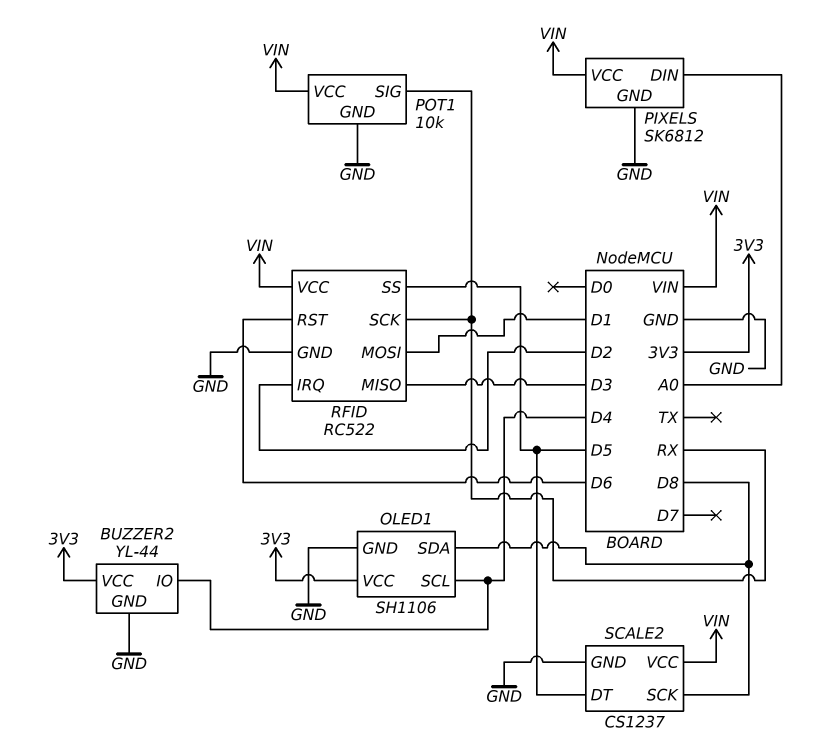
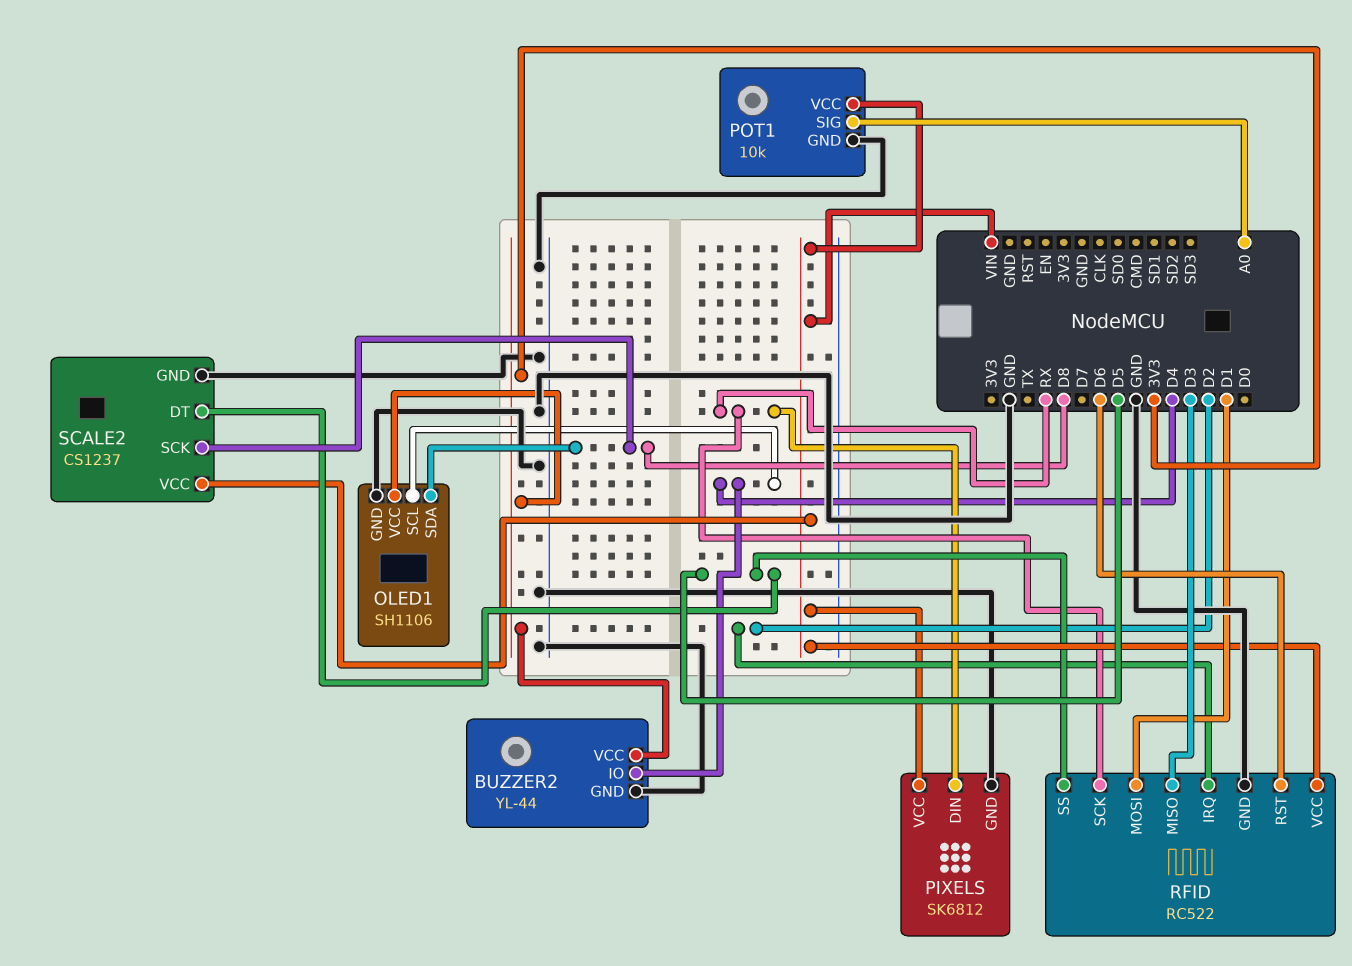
PIXELS pin DIN: A0 -> RX
POT1 pin SIG: RX -> A0

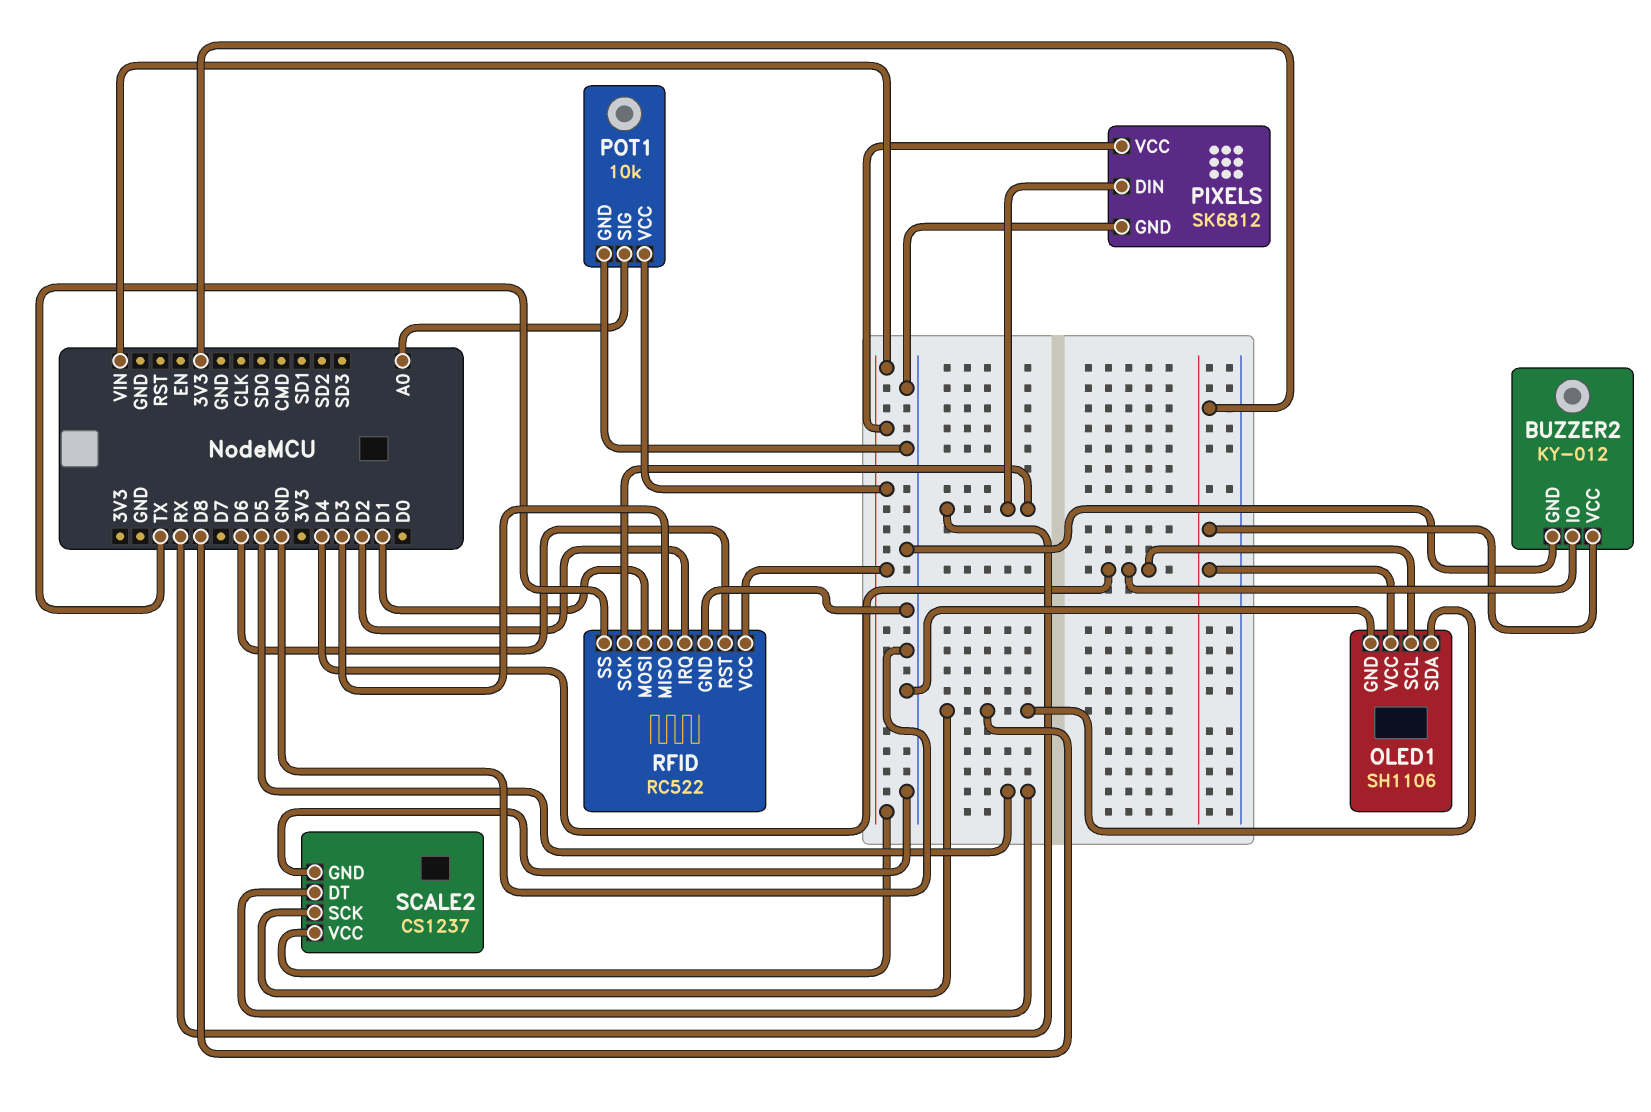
BUZZER2: YL-44 -> KY-012
RFID pin SS: D5 -> TX

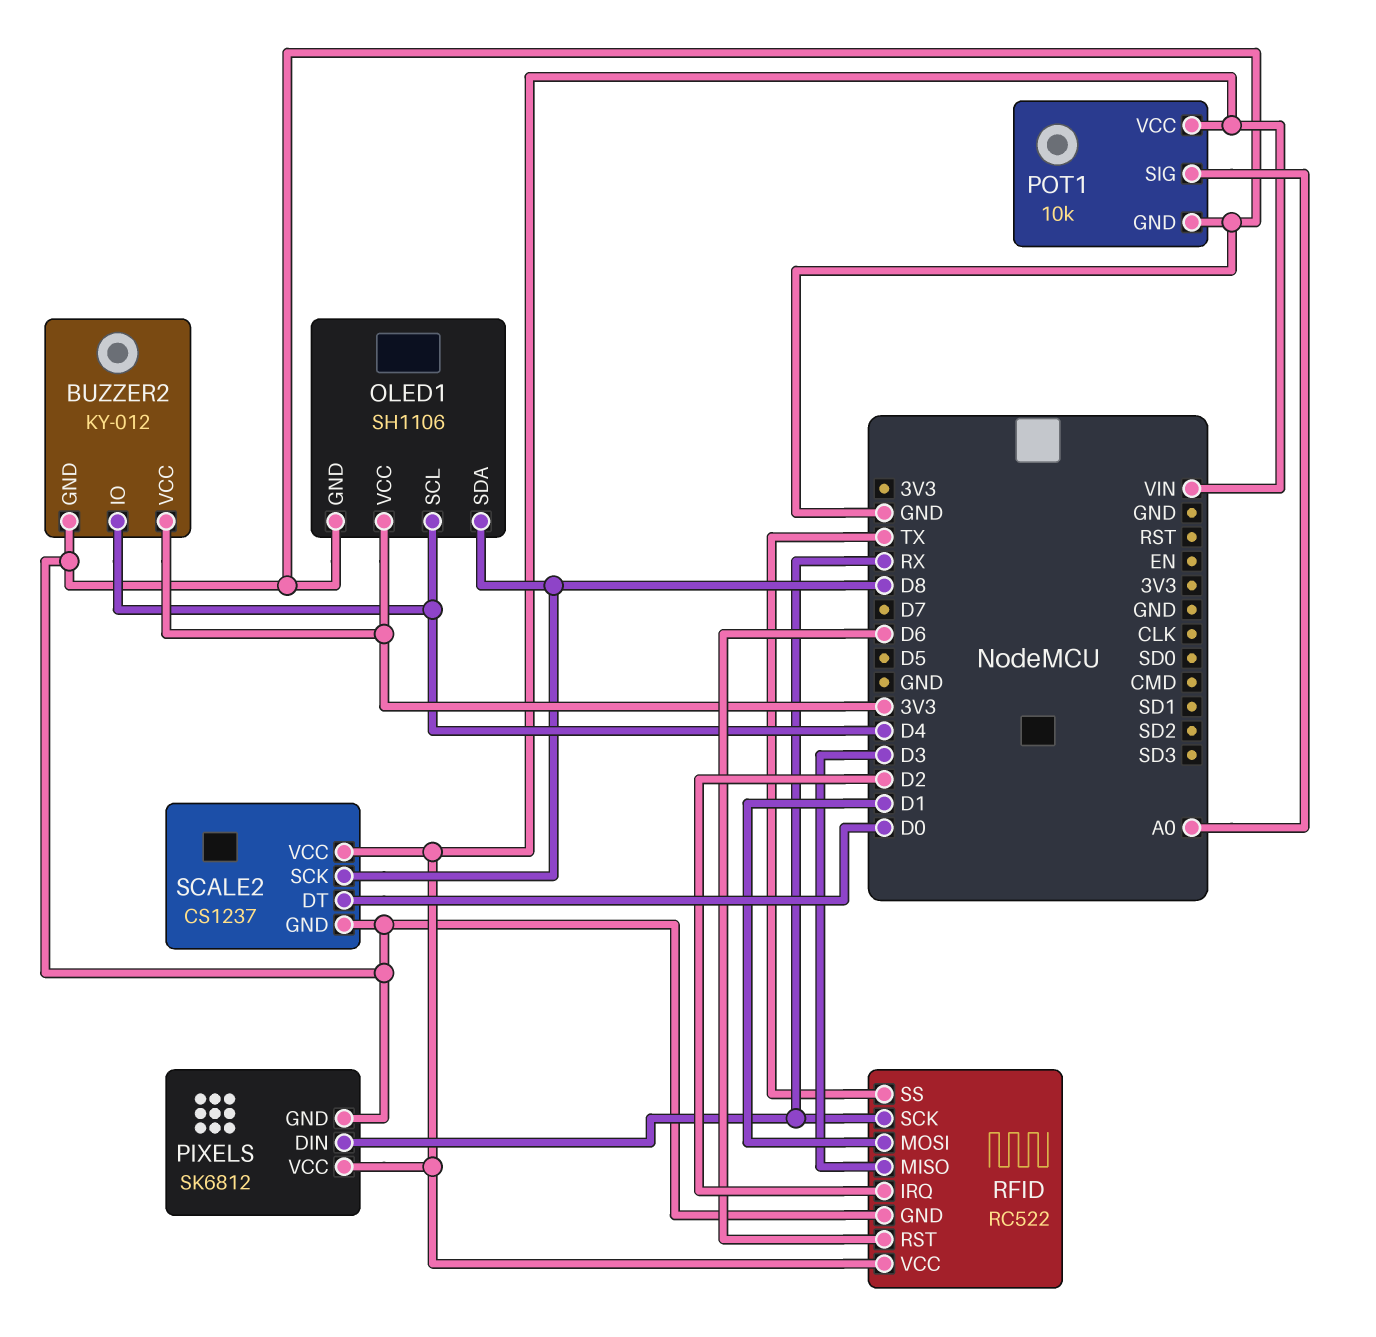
SCALE2 pin DT: D5 -> D0

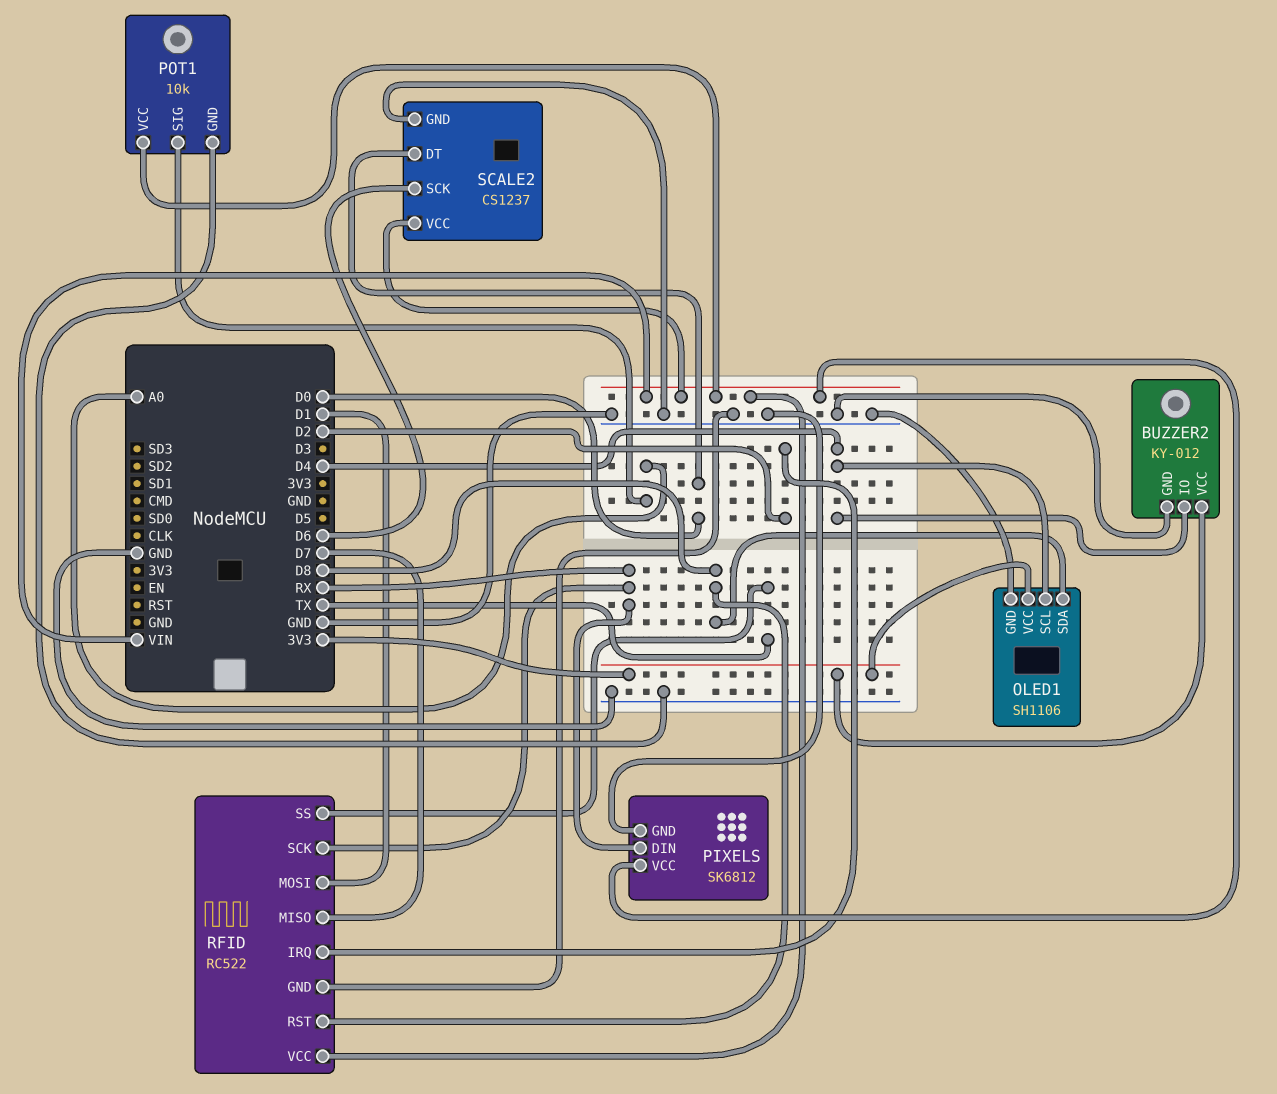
RFID pin MISO: D3 -> D7
RFID pin RST: D6 -> D8
SCALE2 pin SCK: D8 -> D6

